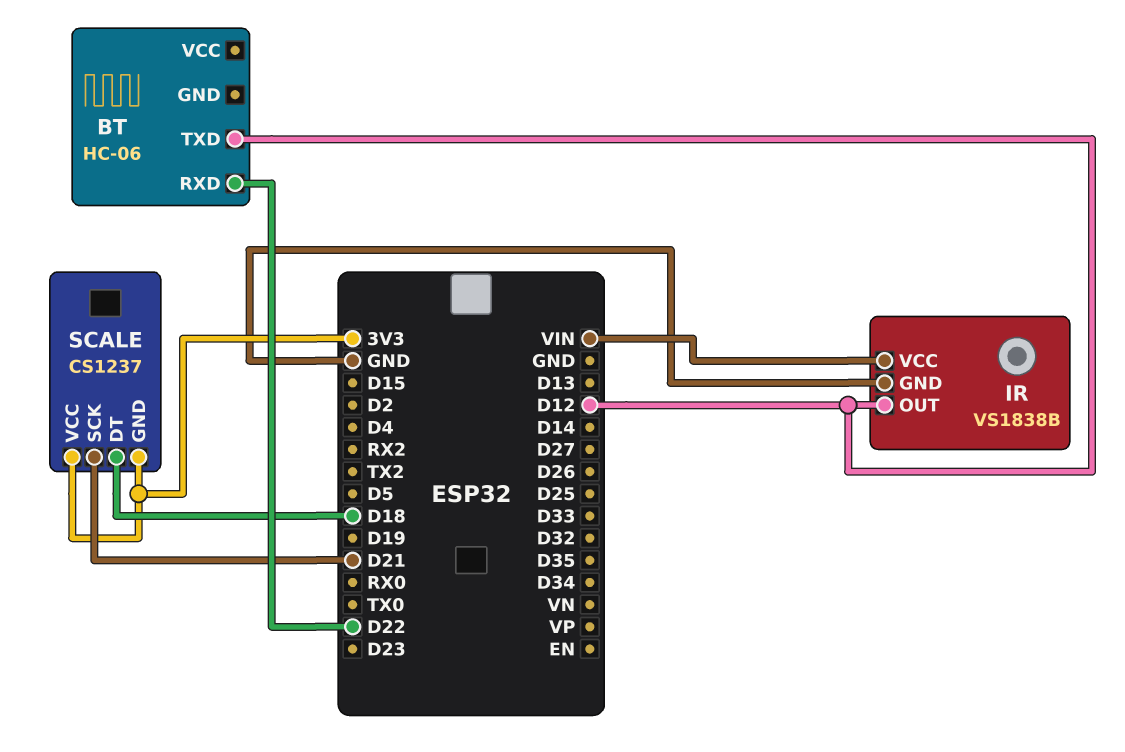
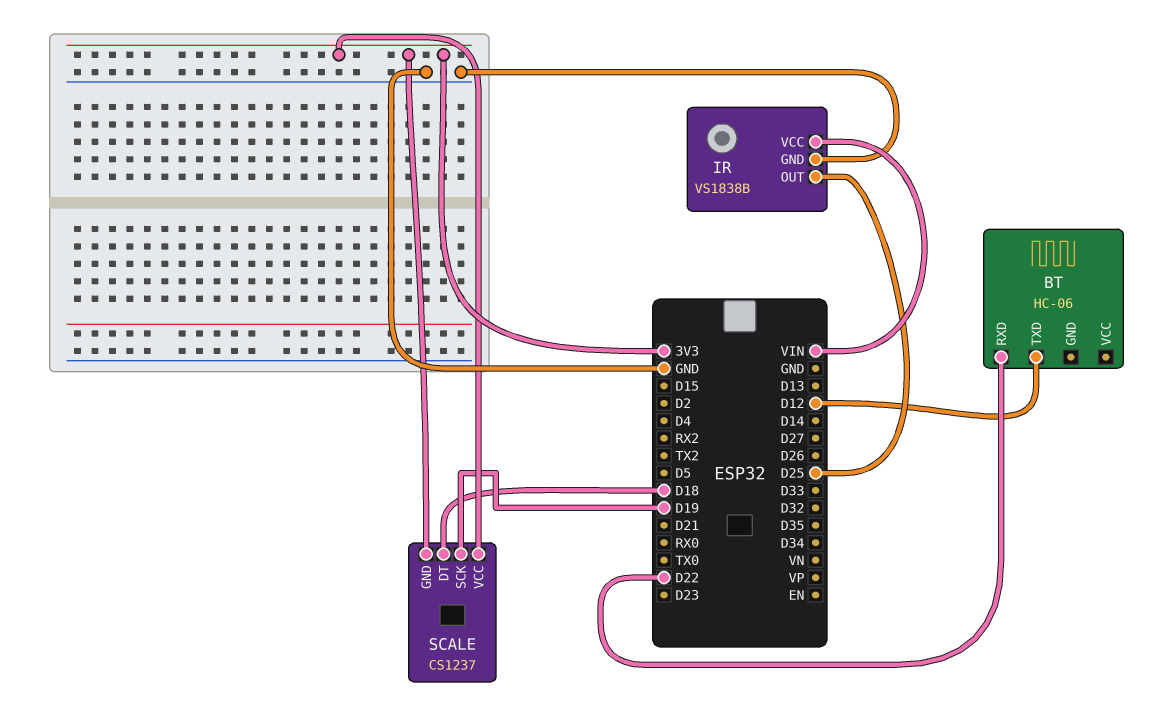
IR pin OUT: D12 -> D25
SCALE pin SCK: D21 -> D19

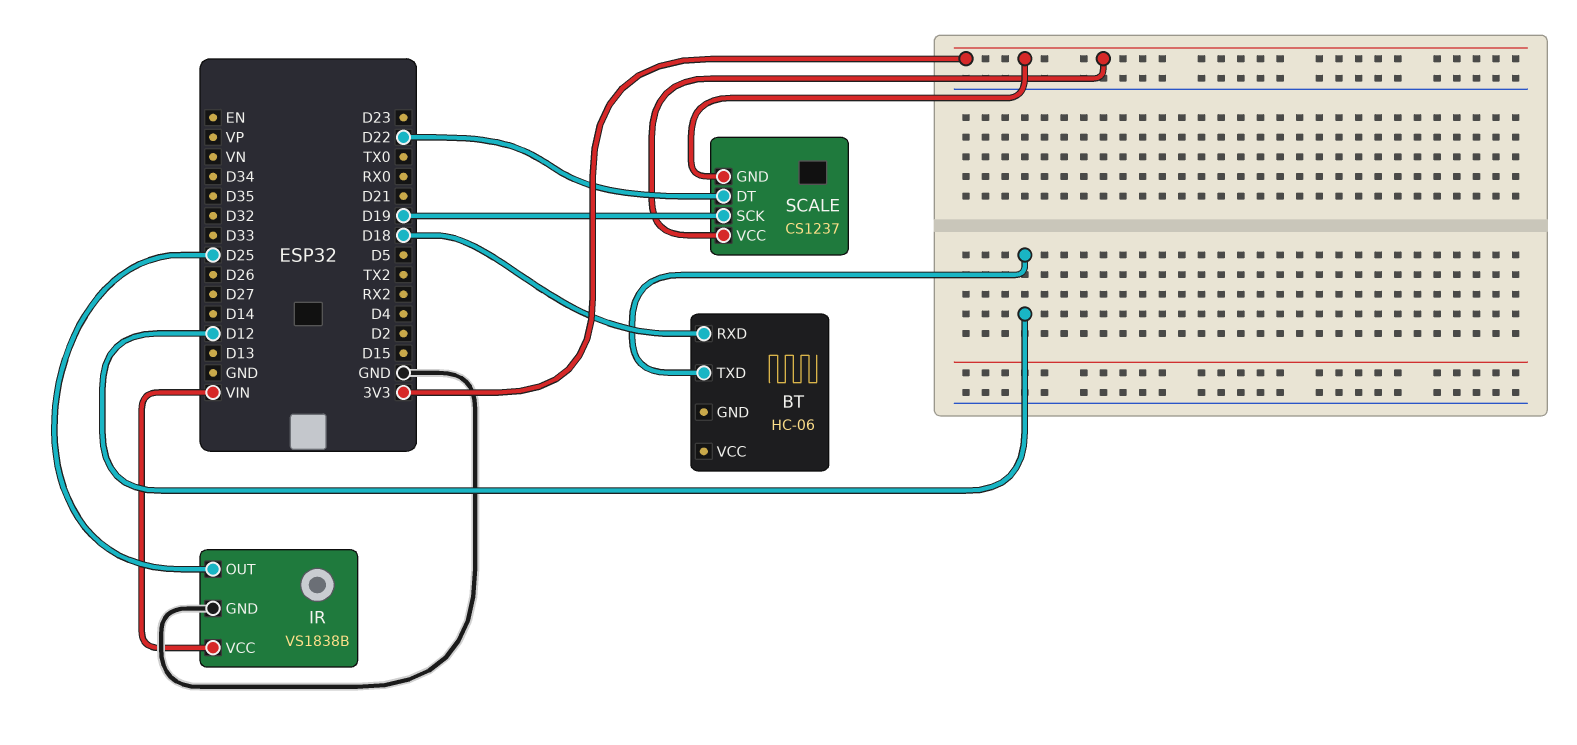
BT pin RXD: D22 -> D18
SCALE pin DT: D18 -> D22

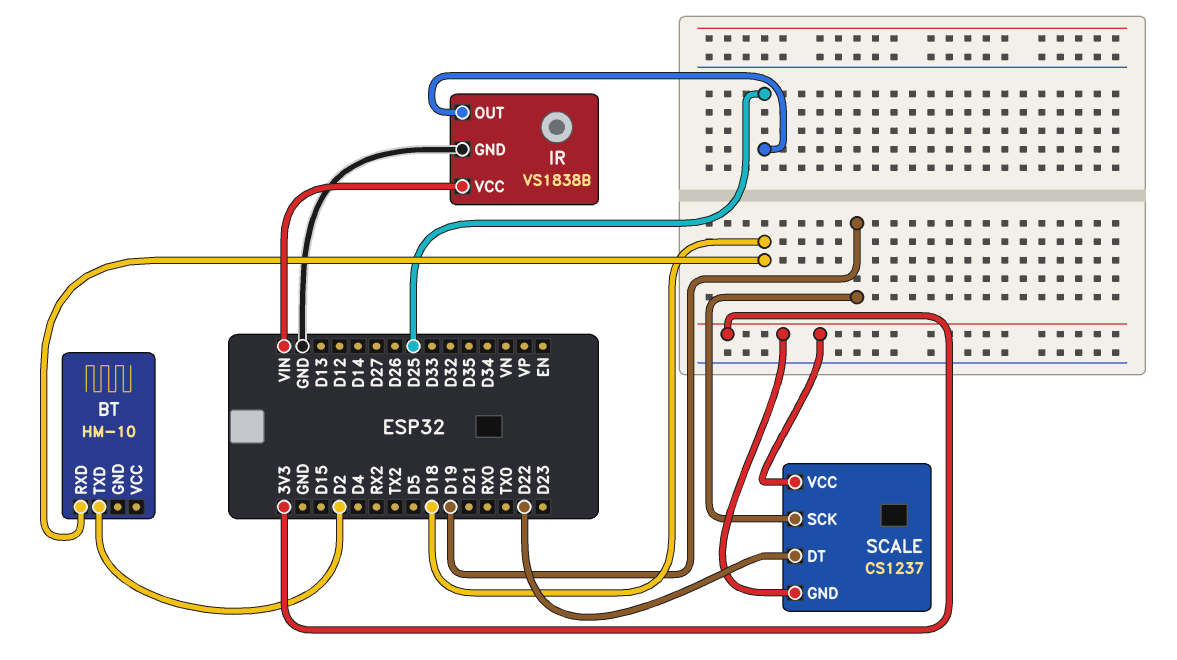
BT: HC-06 -> HM-10
BT pin TXD: D12 -> D2

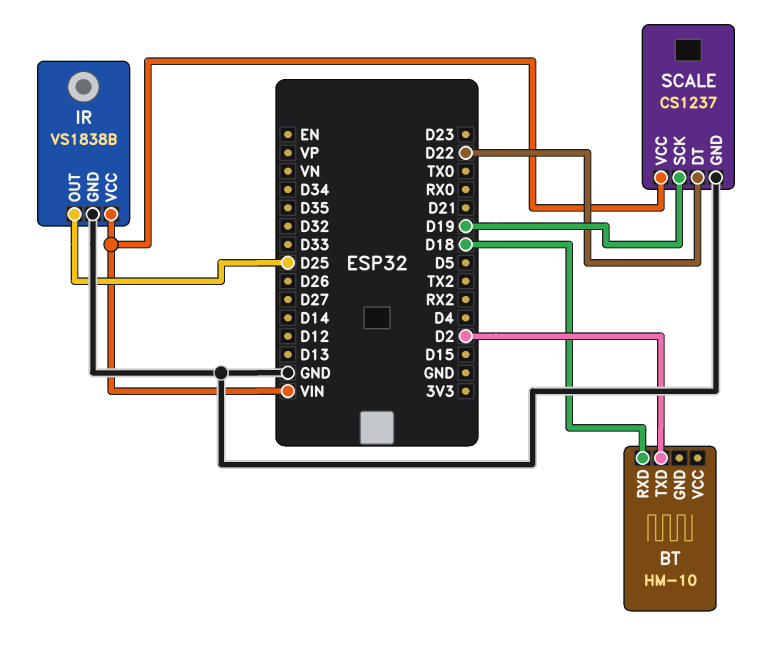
SCALE pin GND: 3V3 -> GND
SCALE pin VCC: 3V3 -> VIN

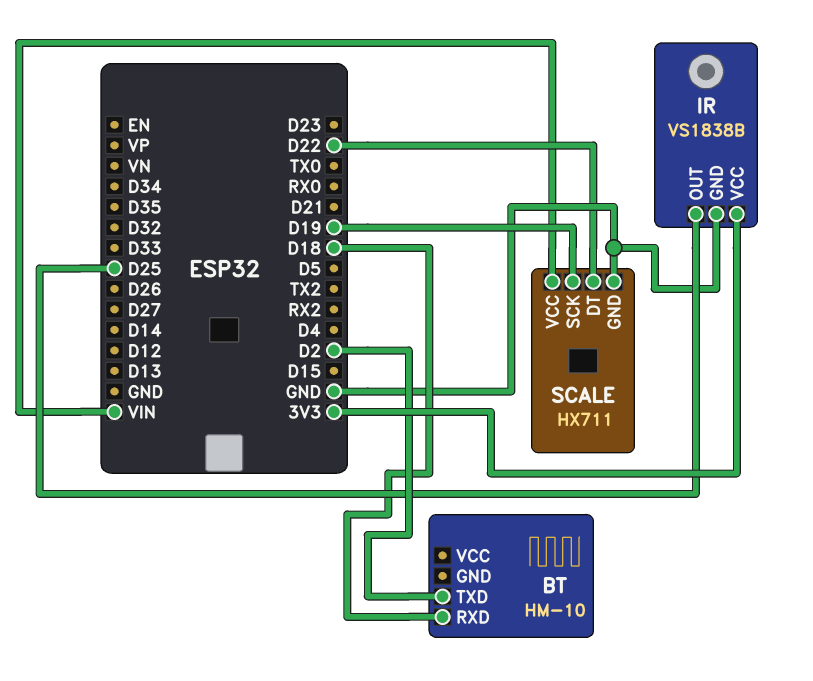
IR pin VCC: VIN -> 3V3
SCALE: CS1237 -> HX711

